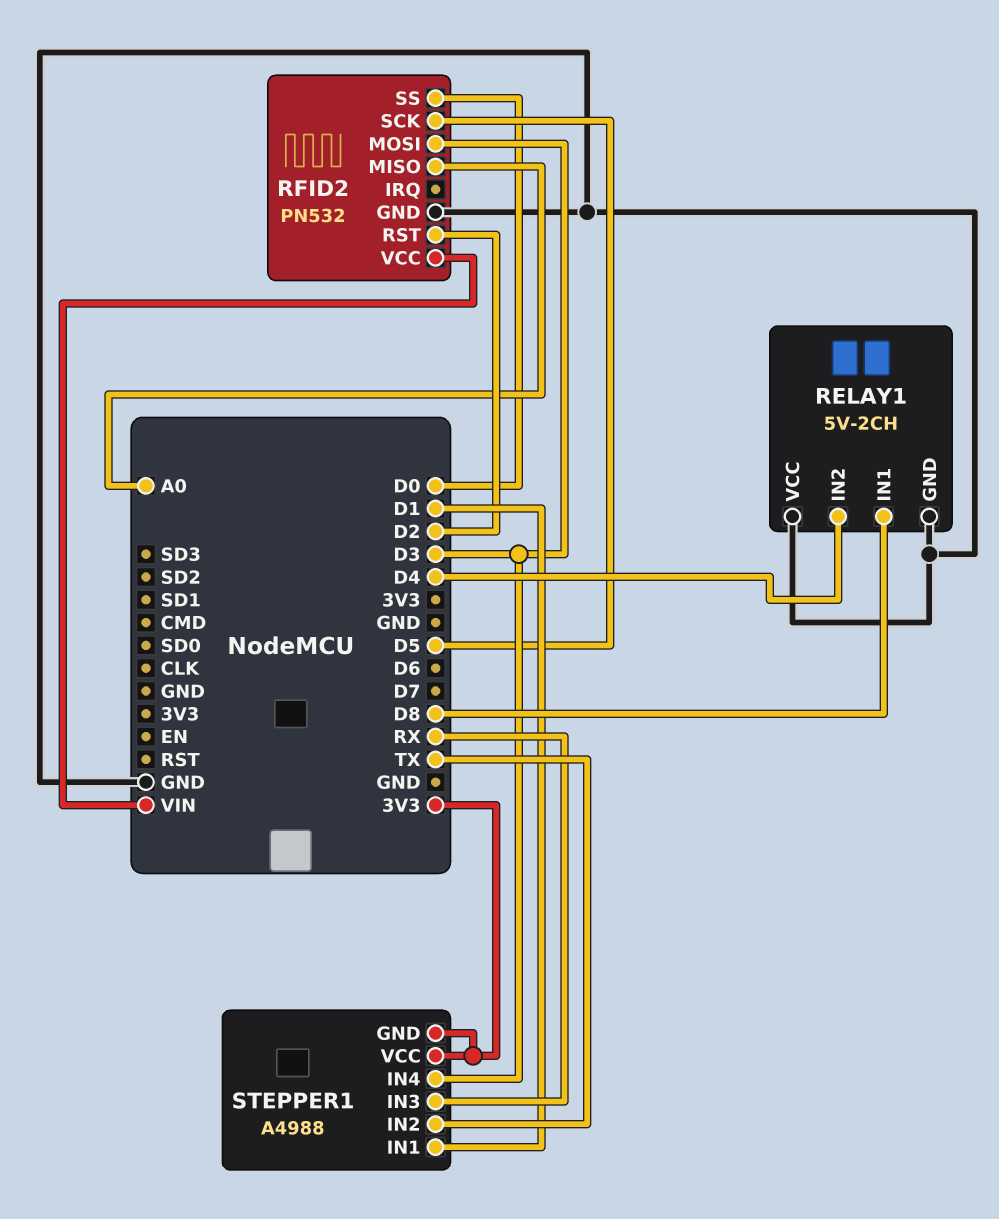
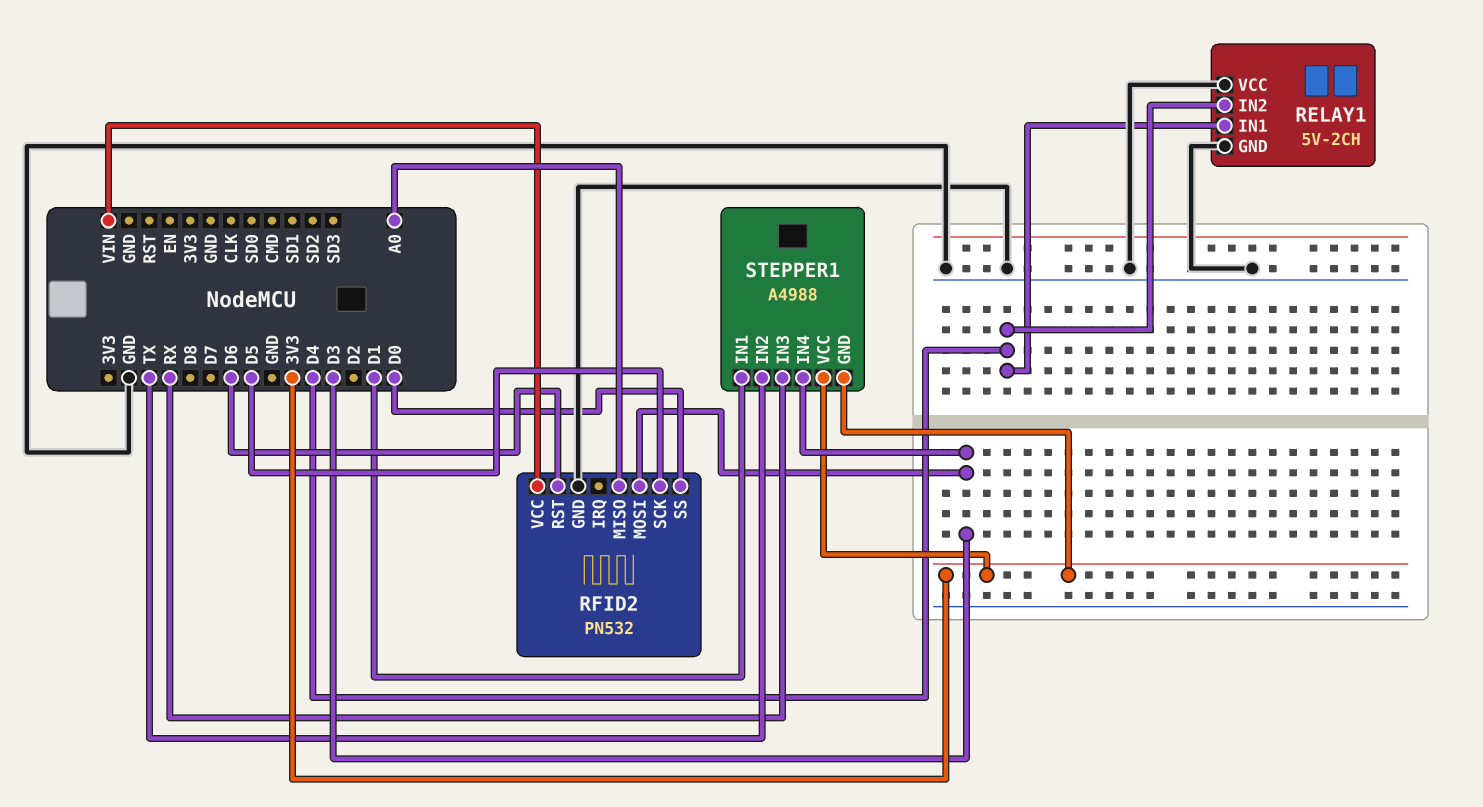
RELAY1 pin IN1: D8 -> D4
RFID2 pin RST: D2 -> D6

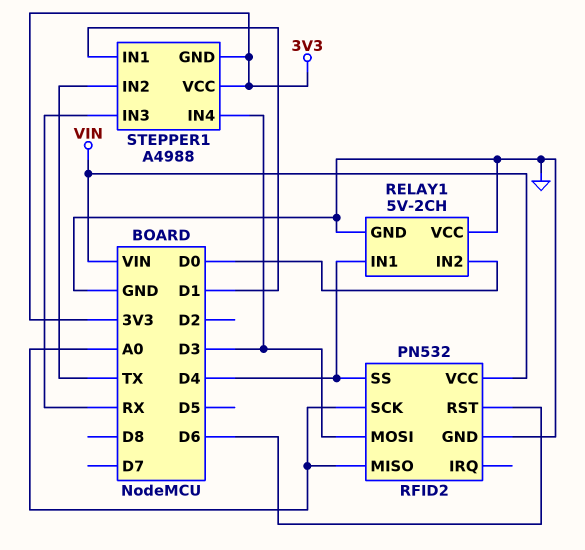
RELAY1 pin IN2: D4 -> D0
RFID2 pin SCK: D5 -> A0
RFID2 pin SS: D0 -> D4

